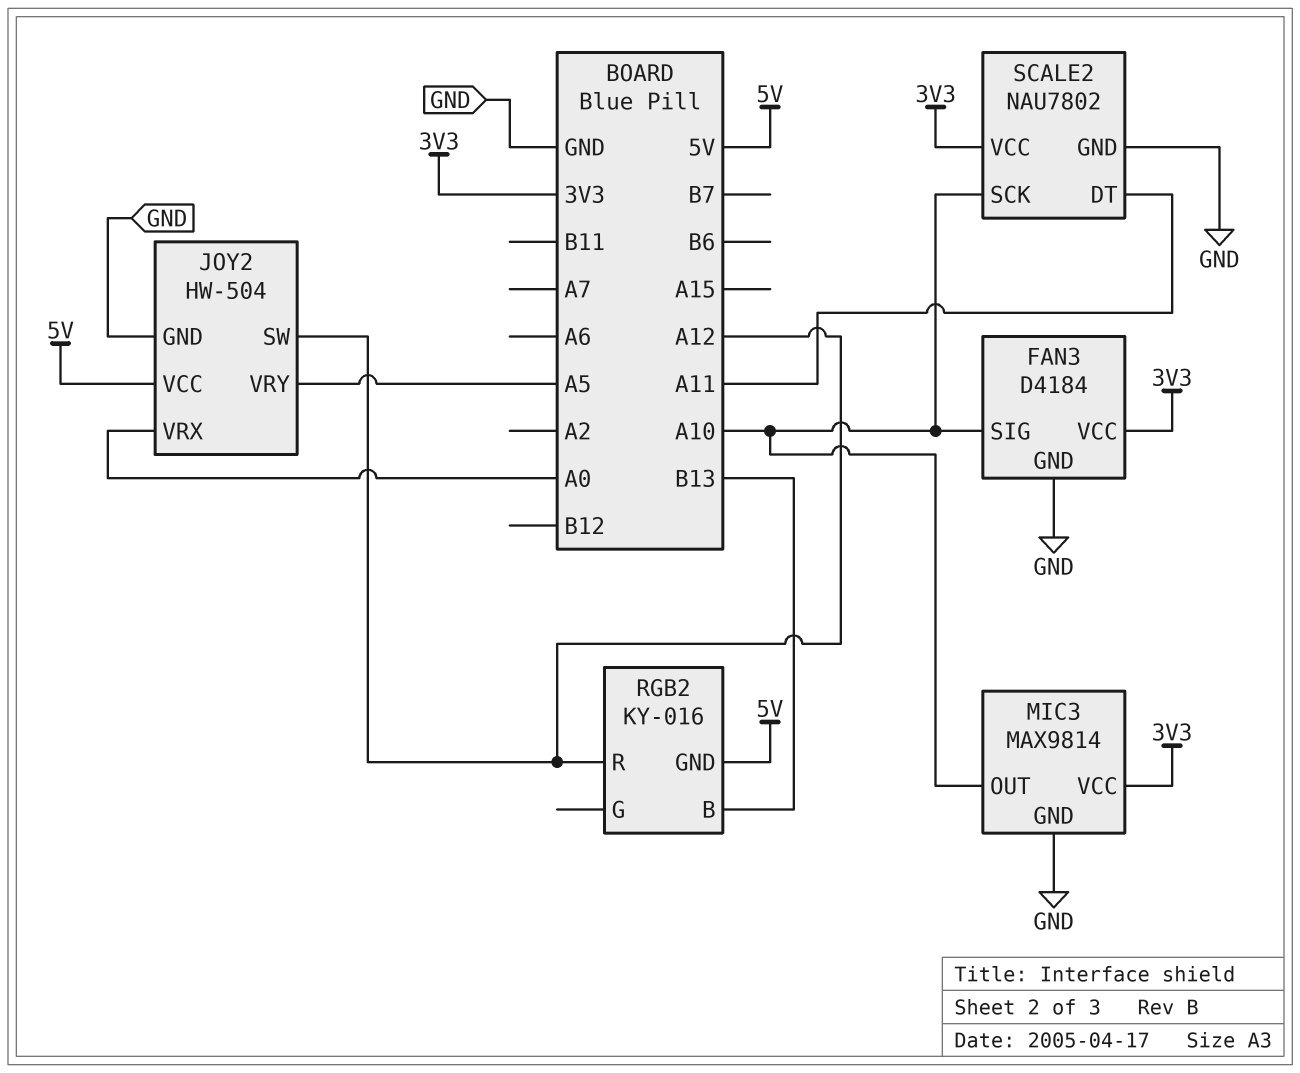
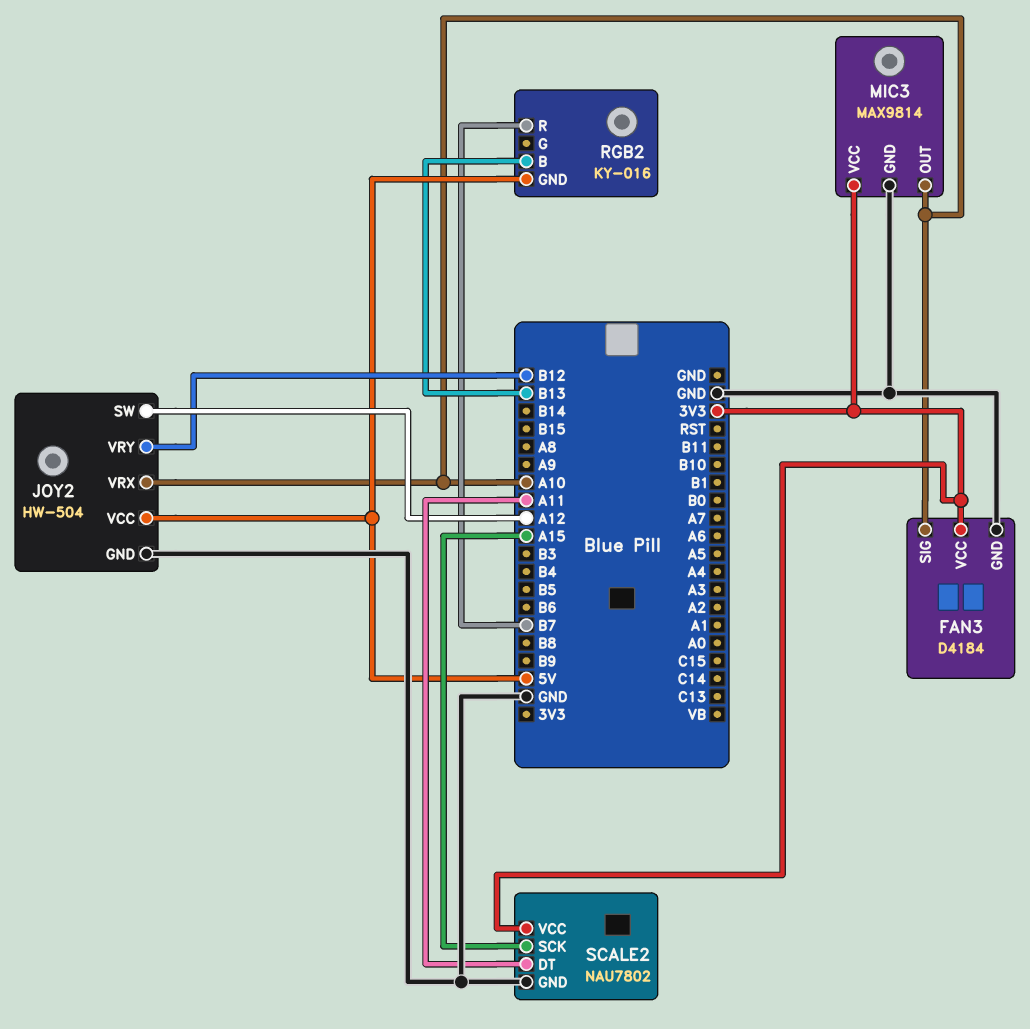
JOY2 pin VRX: A0 -> A10
JOY2 pin VRY: A5 -> B12
RGB2 pin R: A12 -> B7
SCALE2 pin SCK: A10 -> A15

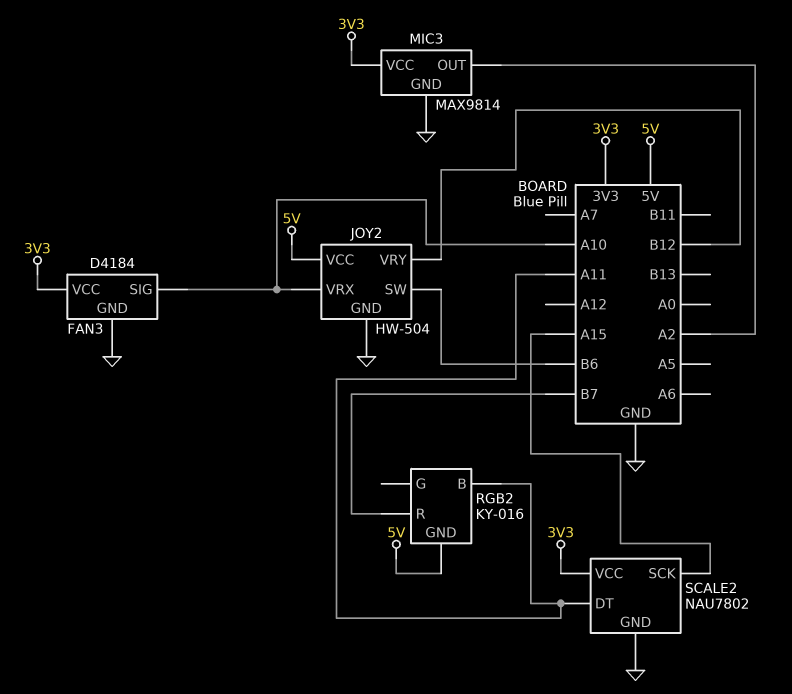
JOY2 pin SW: A12 -> B6
MIC3 pin OUT: A10 -> A2
RGB2 pin B: B13 -> A11

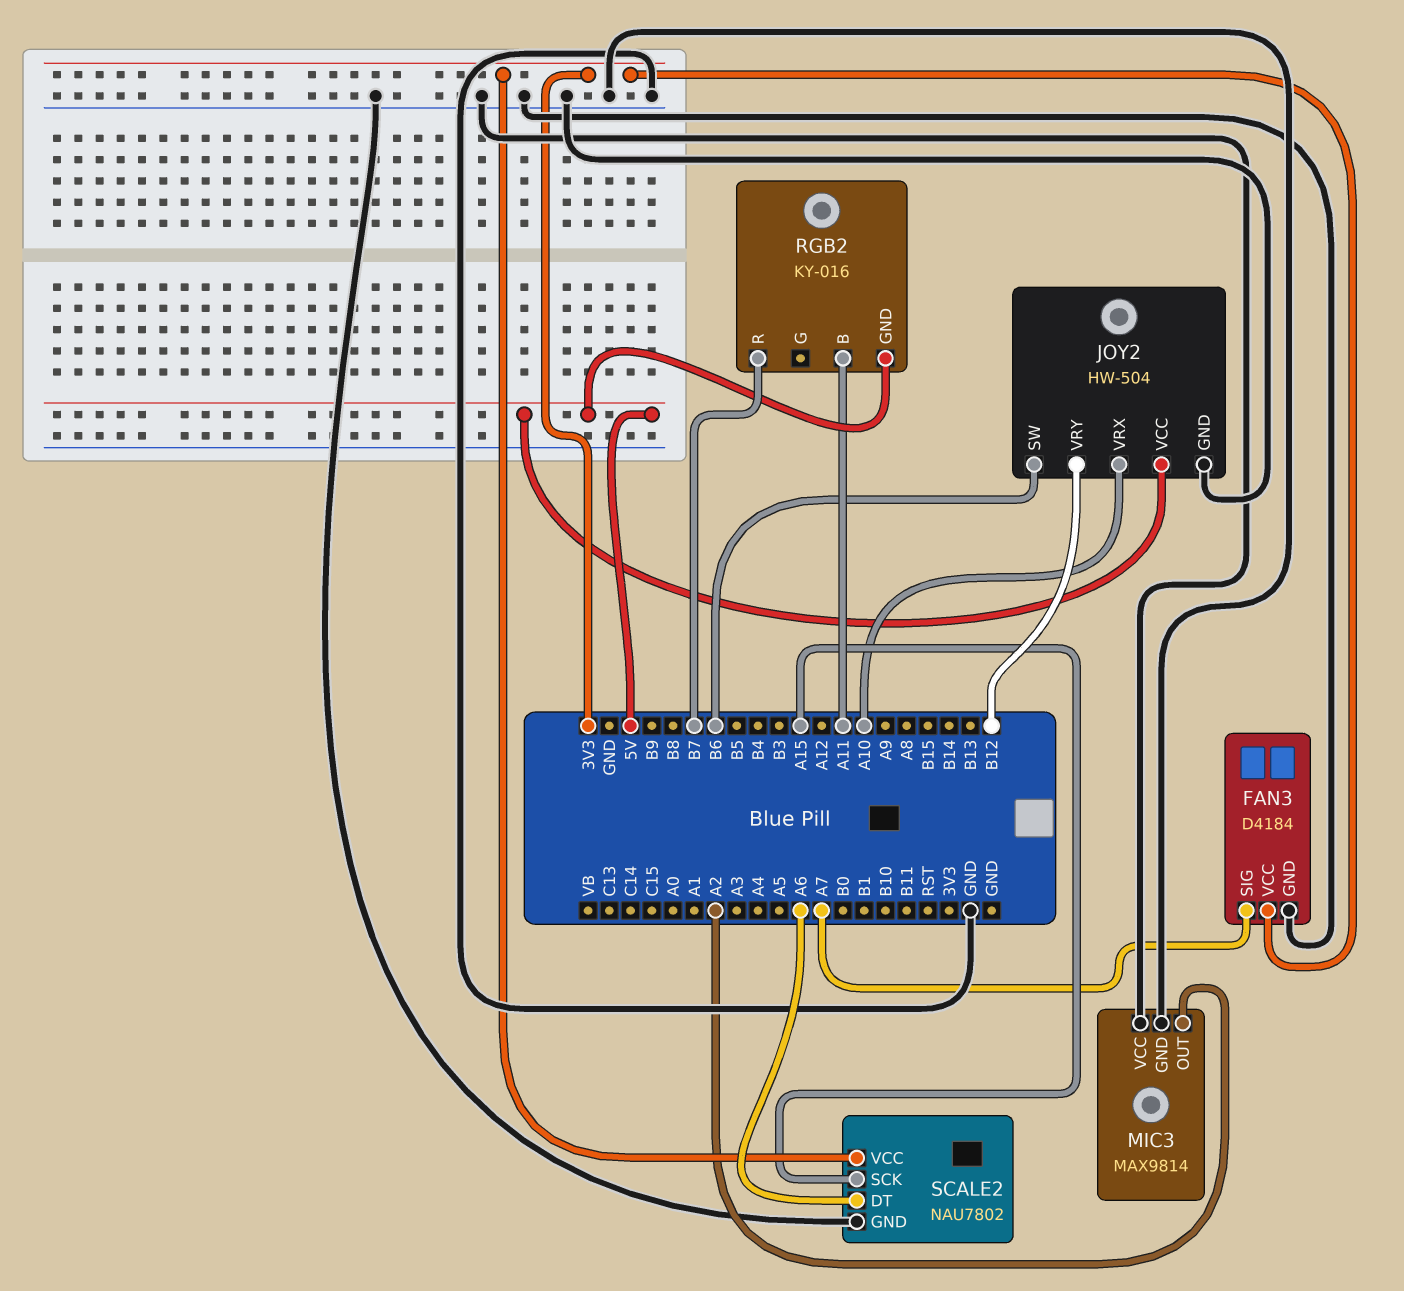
FAN3 pin SIG: A10 -> A7
MIC3 pin VCC: 3V3 -> GND
SCALE2 pin DT: A11 -> A6

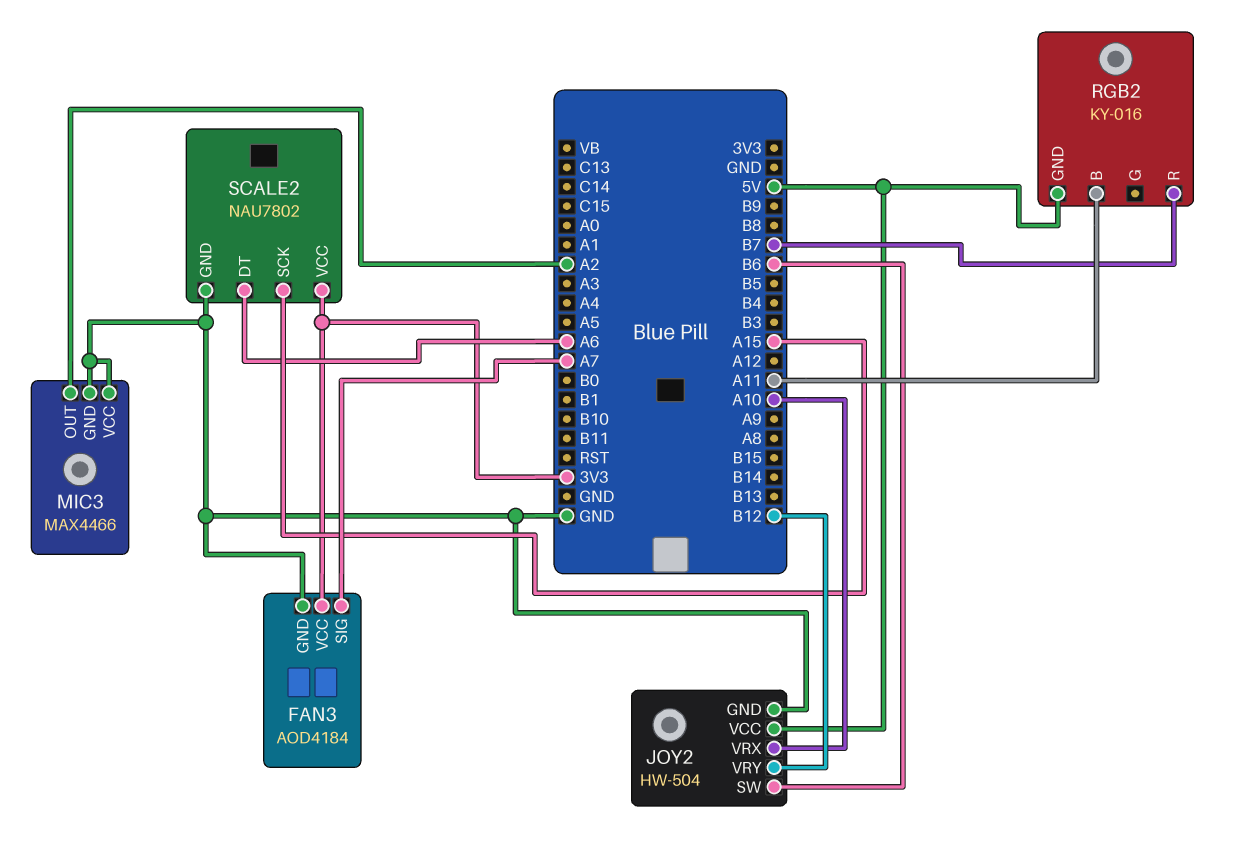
FAN3: D4184 -> AOD4184
MIC3: MAX9814 -> MAX4466

